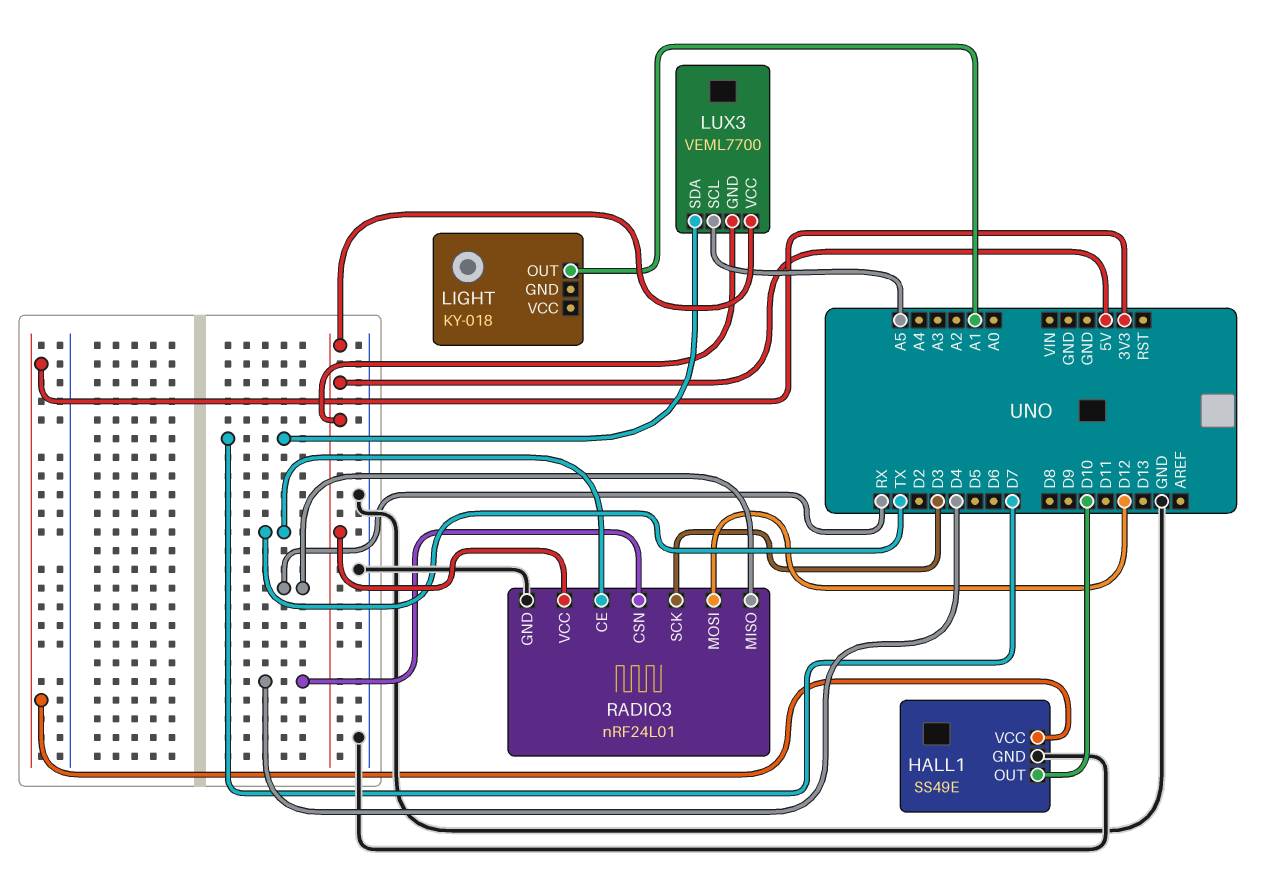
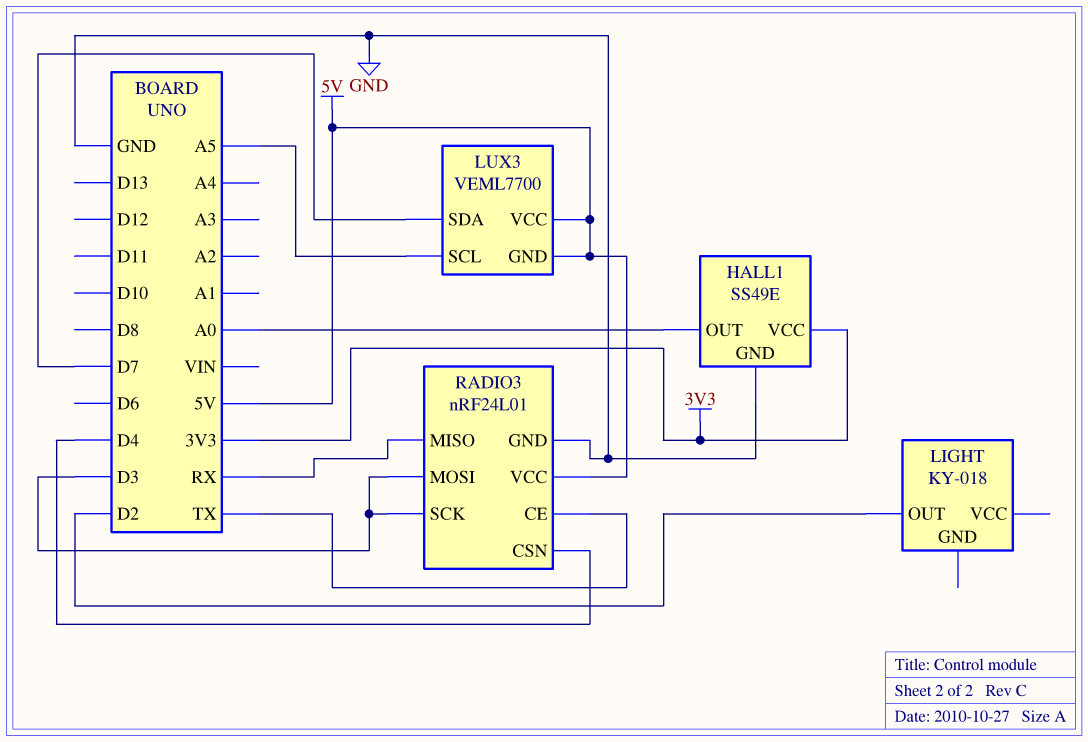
HALL1 pin OUT: D10 -> A0
LIGHT pin OUT: A1 -> D2
RADIO3 pin MOSI: D12 -> D3

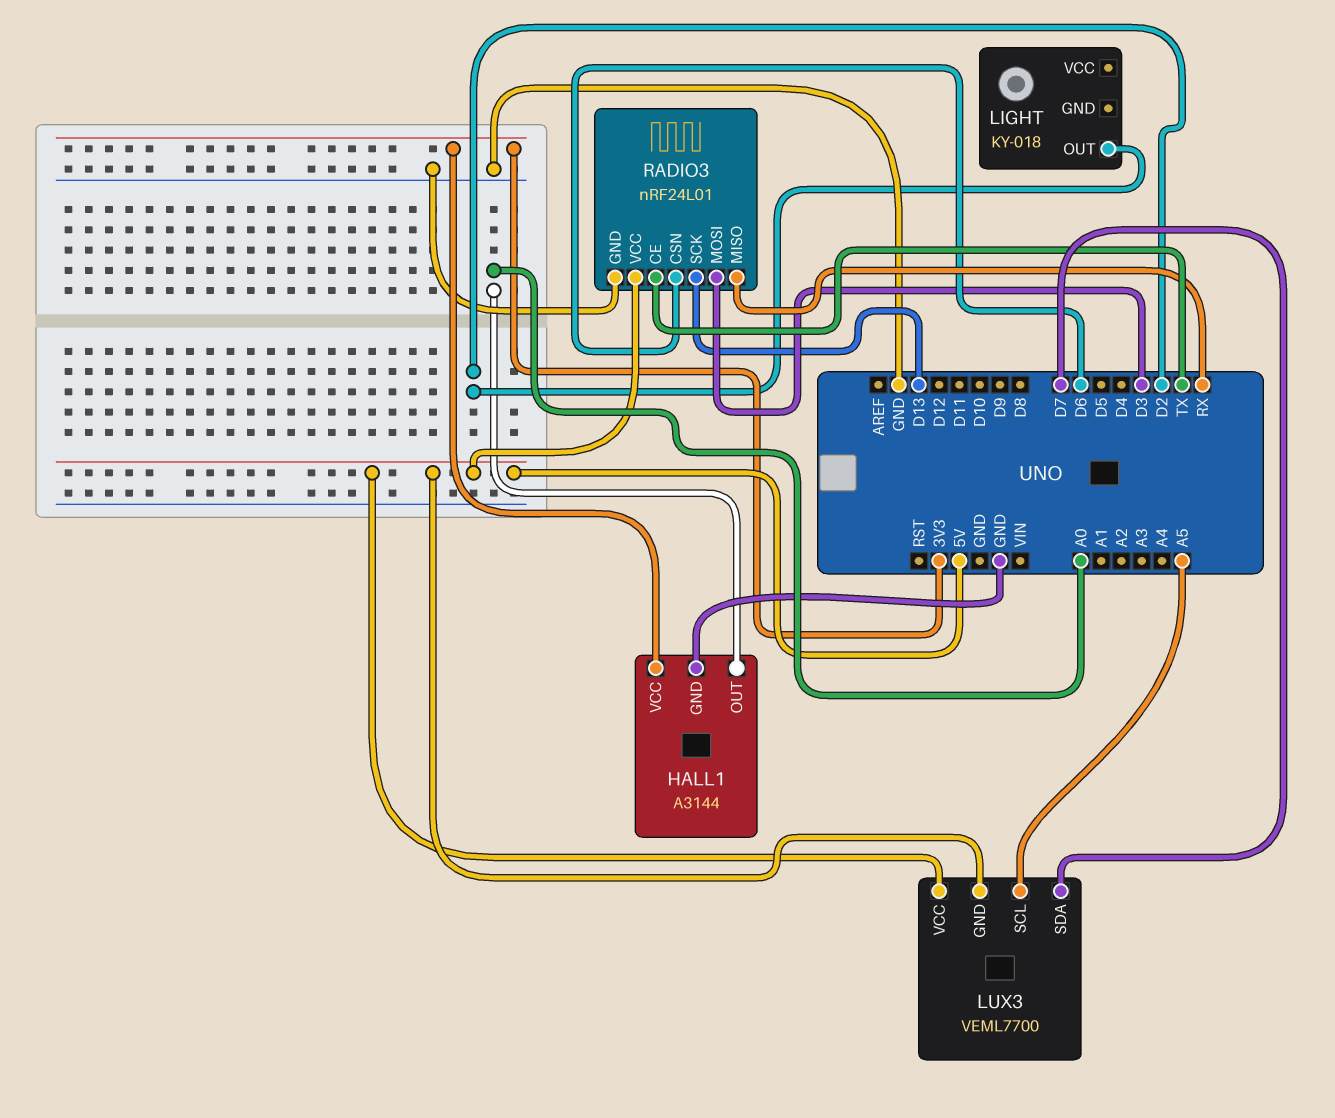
HALL1: SS49E -> A3144
RADIO3 pin CSN: D4 -> D6
RADIO3 pin SCK: D3 -> D13

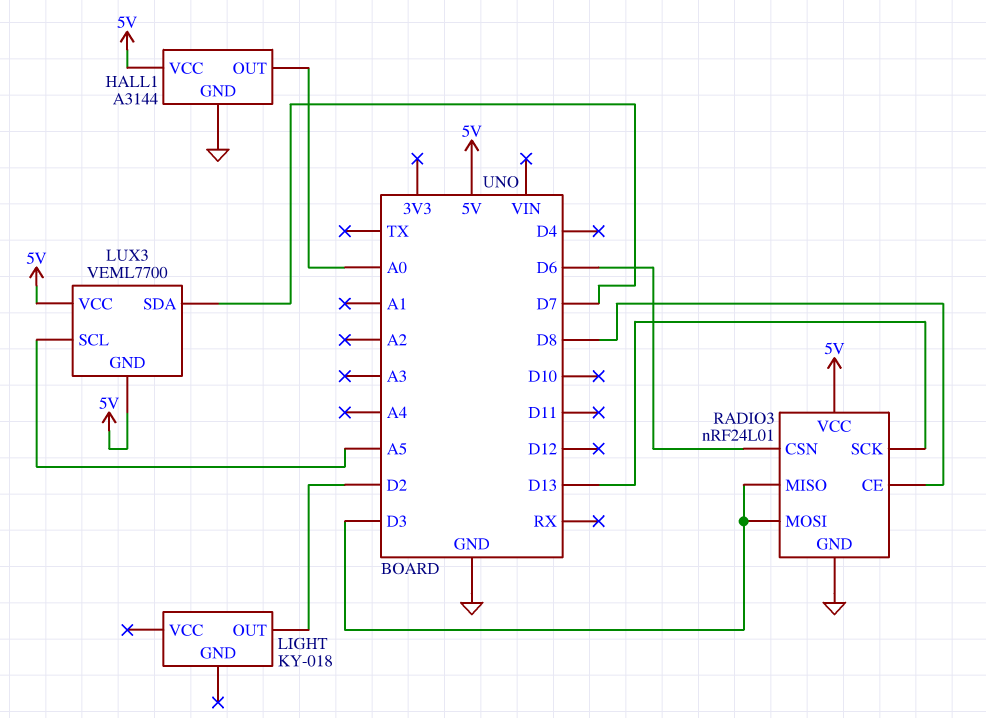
HALL1 pin VCC: 3V3 -> 5V
RADIO3 pin CE: TX -> D8
RADIO3 pin MISO: RX -> D3

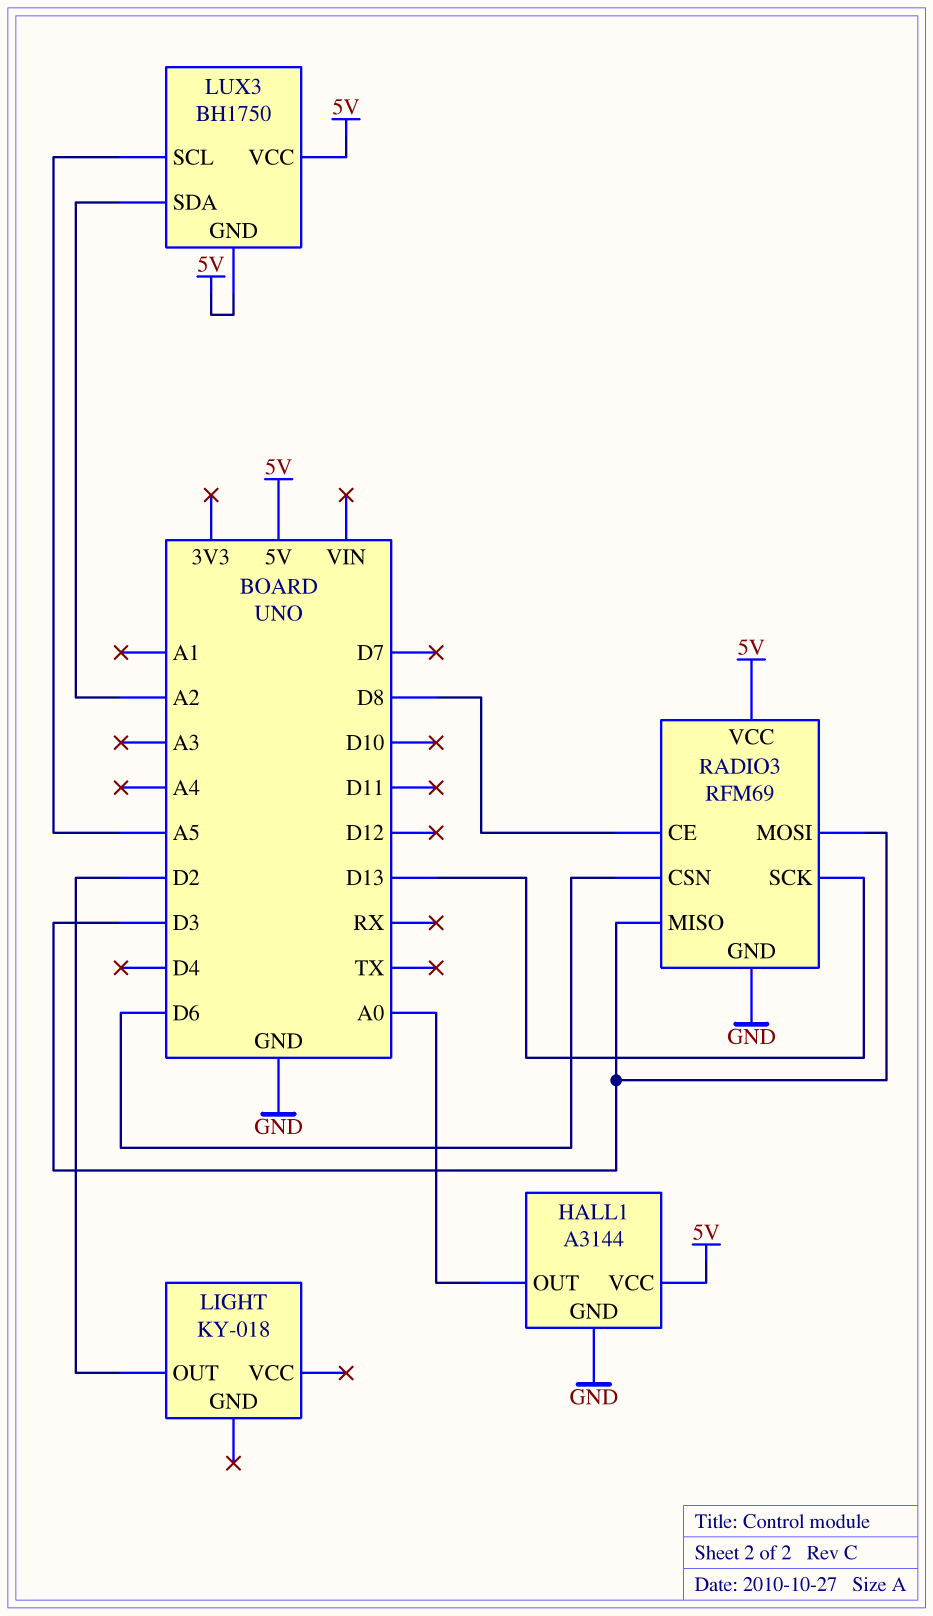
LUX3: VEML7700 -> BH1750
LUX3 pin SDA: D7 -> A2
RADIO3: nRF24L01 -> RFM69

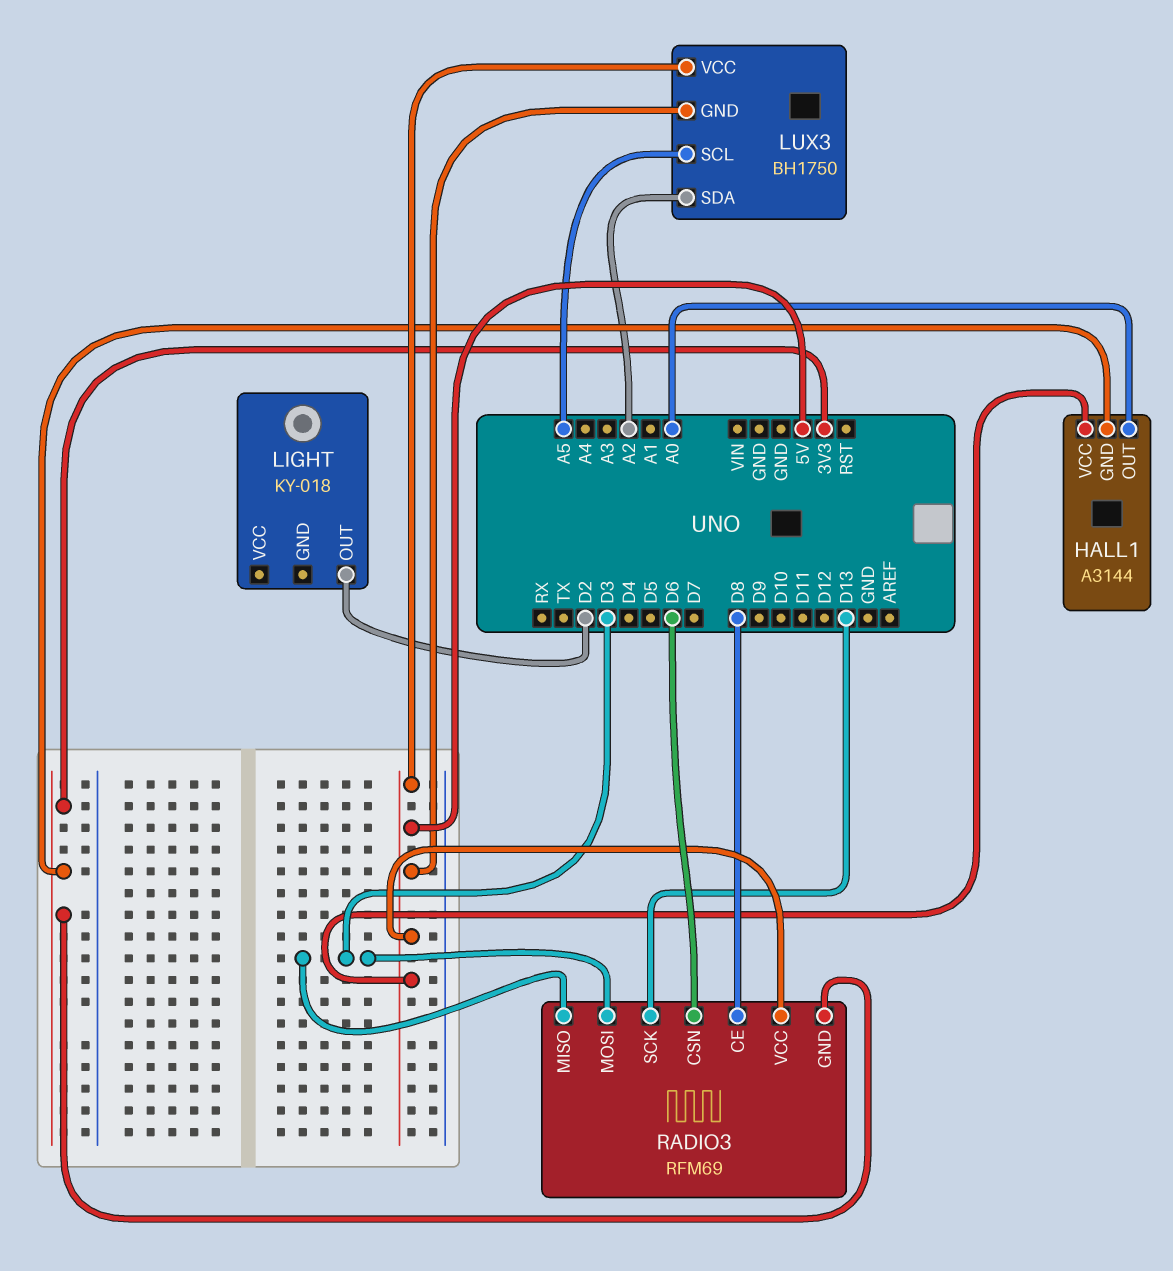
HALL1 pin GND: GND -> 3V3
RADIO3 pin GND: GND -> 3V3

